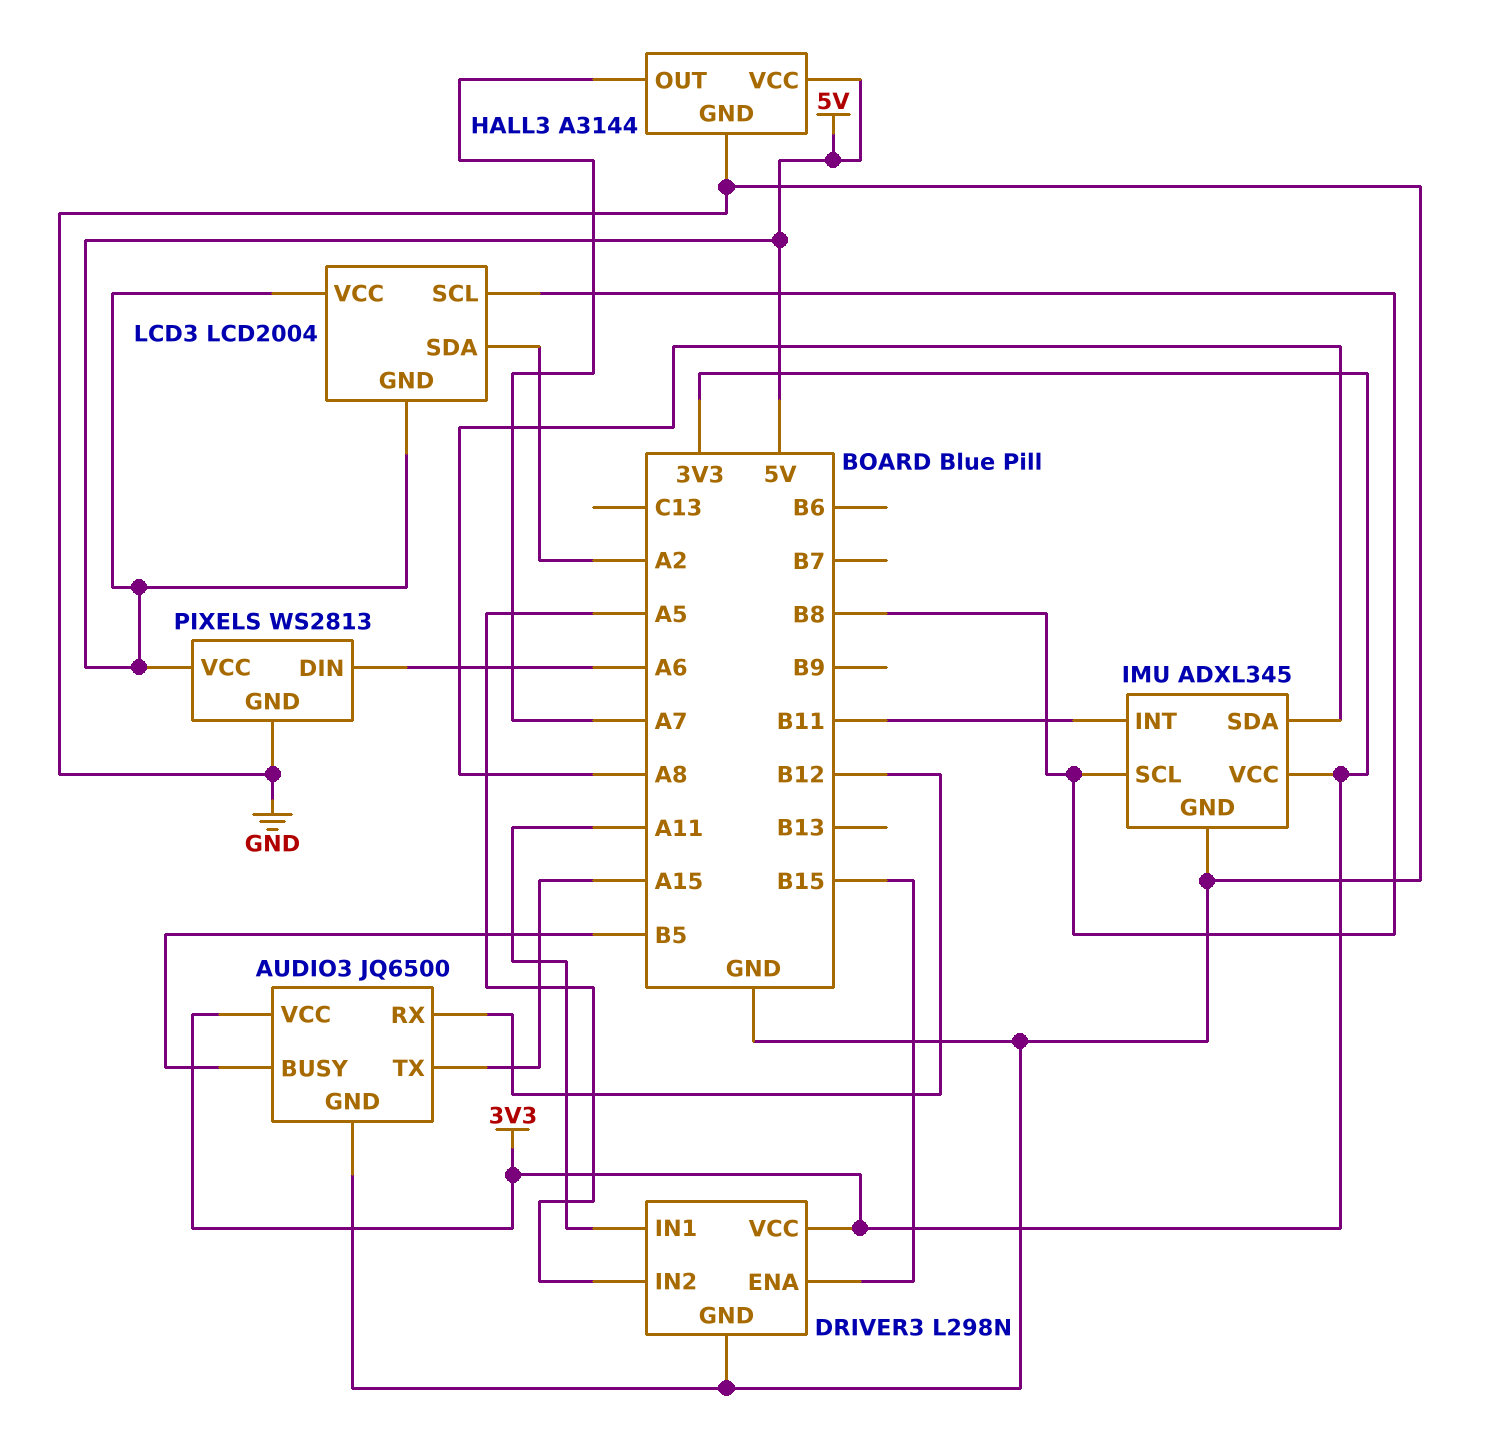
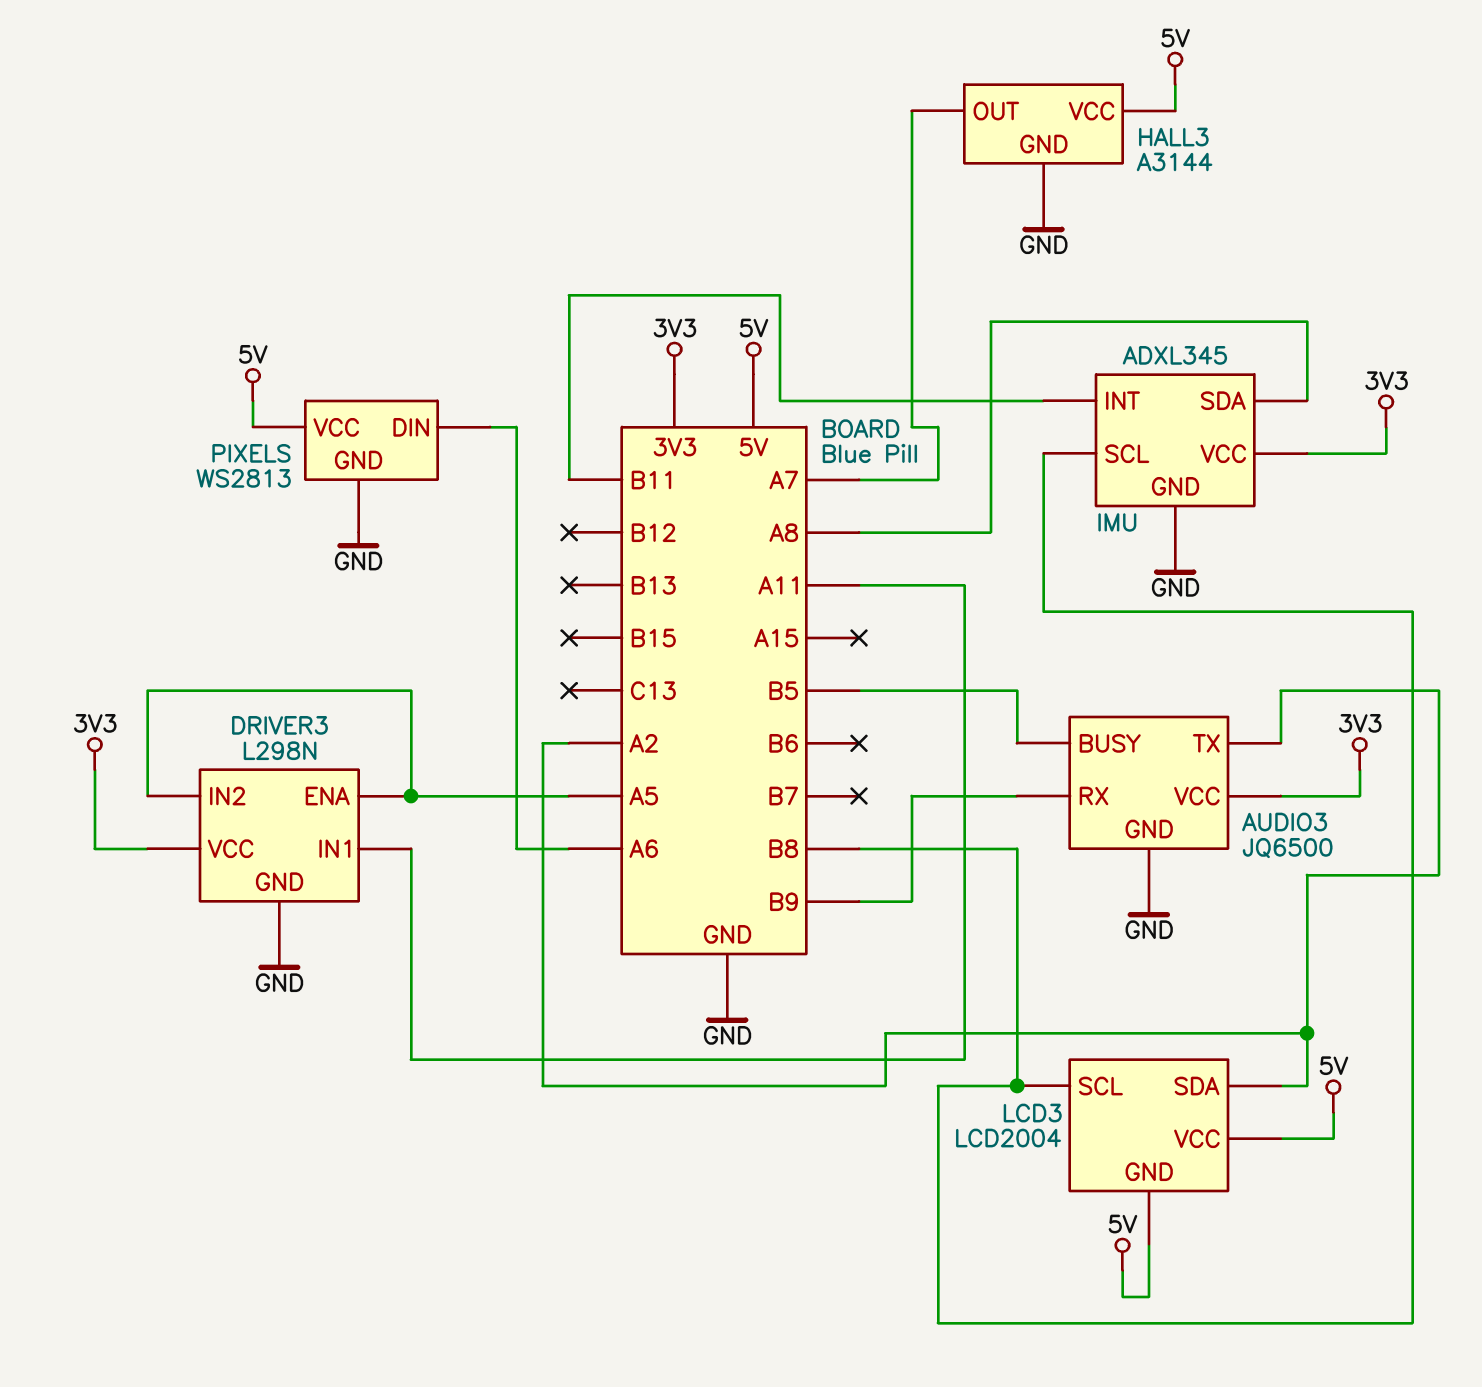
AUDIO3 pin RX: B12 -> B9
AUDIO3 pin TX: A15 -> A2
DRIVER3 pin ENA: B15 -> A5

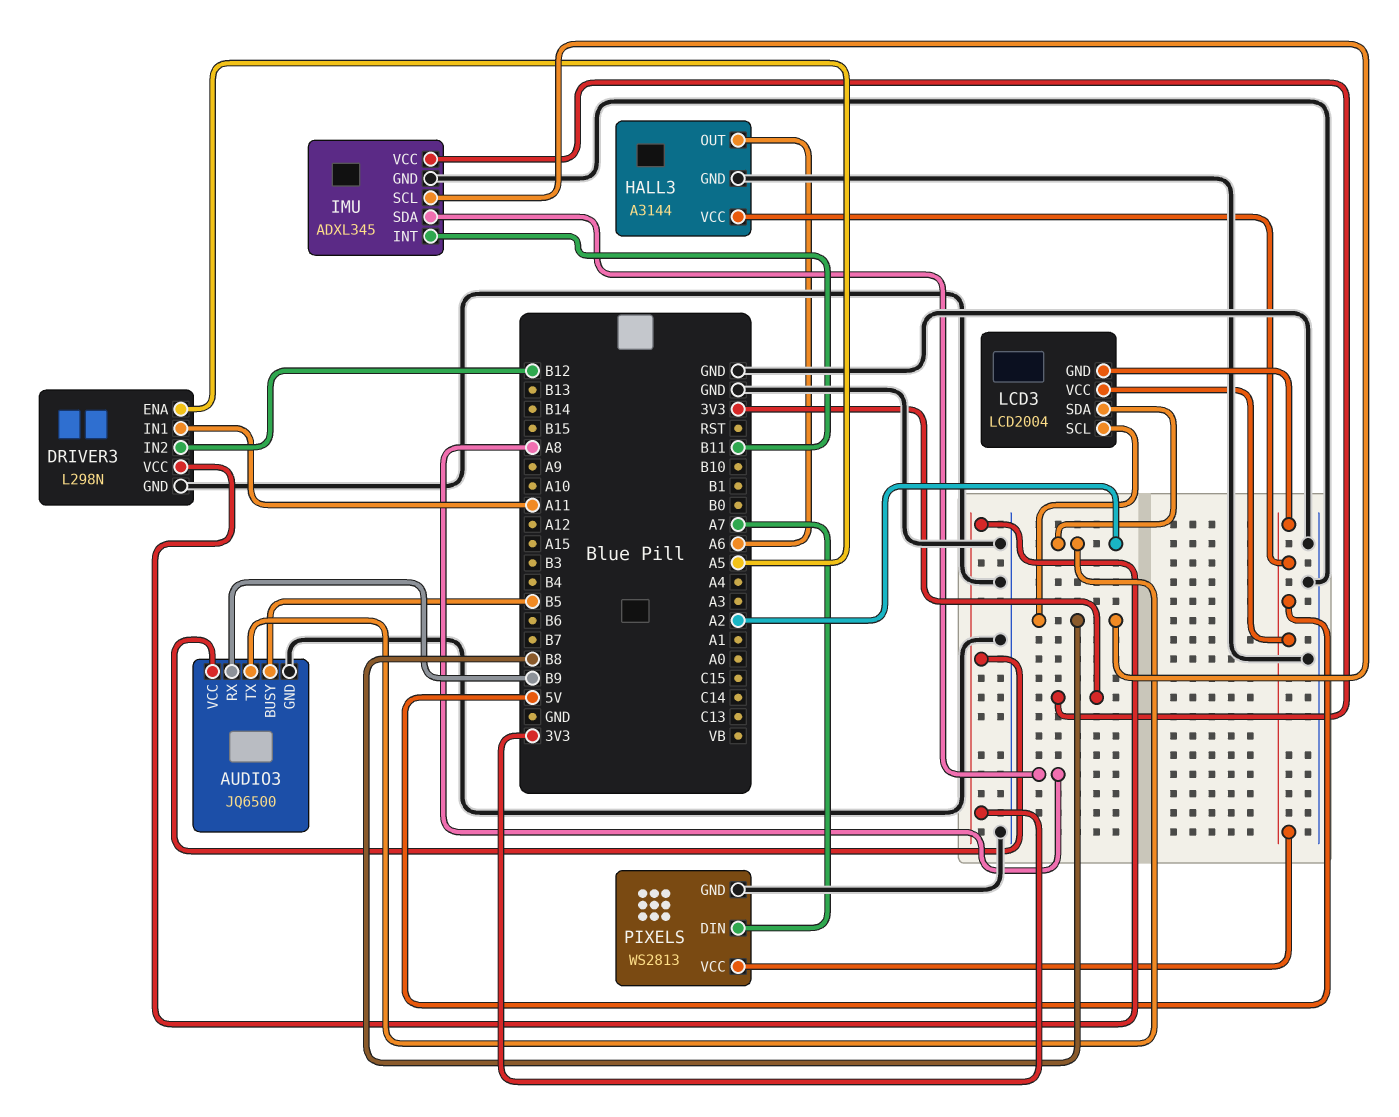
DRIVER3 pin IN2: A5 -> B12
HALL3 pin OUT: A7 -> A6
PIXELS pin DIN: A6 -> A7

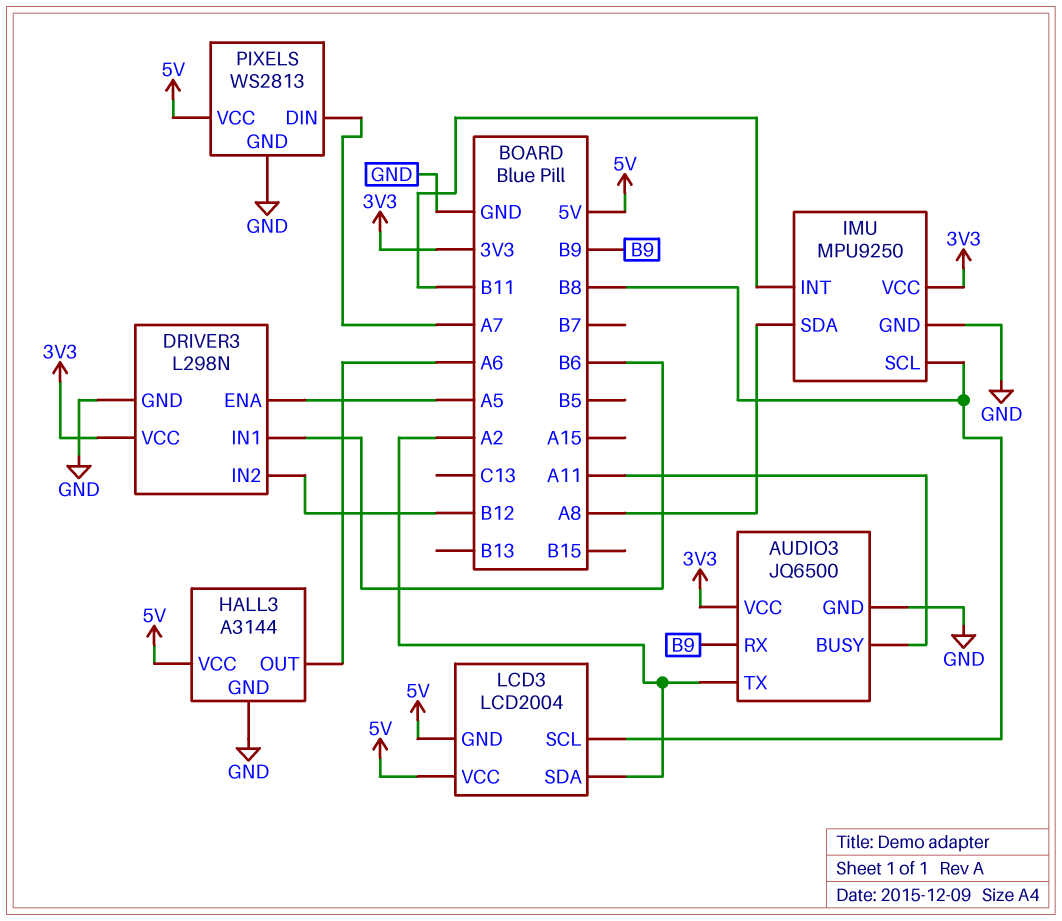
AUDIO3 pin BUSY: B5 -> A11
DRIVER3 pin IN1: A11 -> B6
IMU: ADXL345 -> MPU9250

